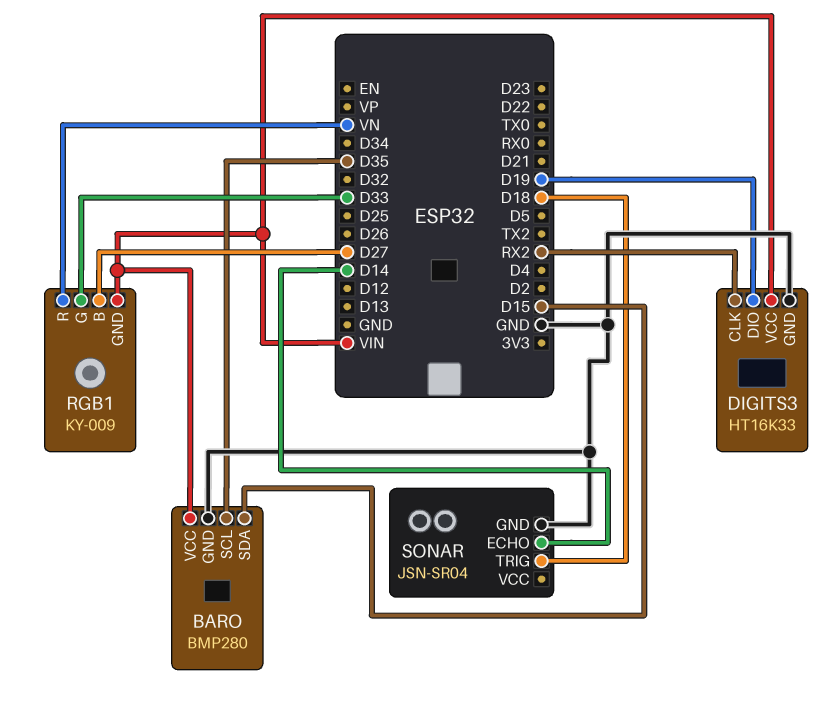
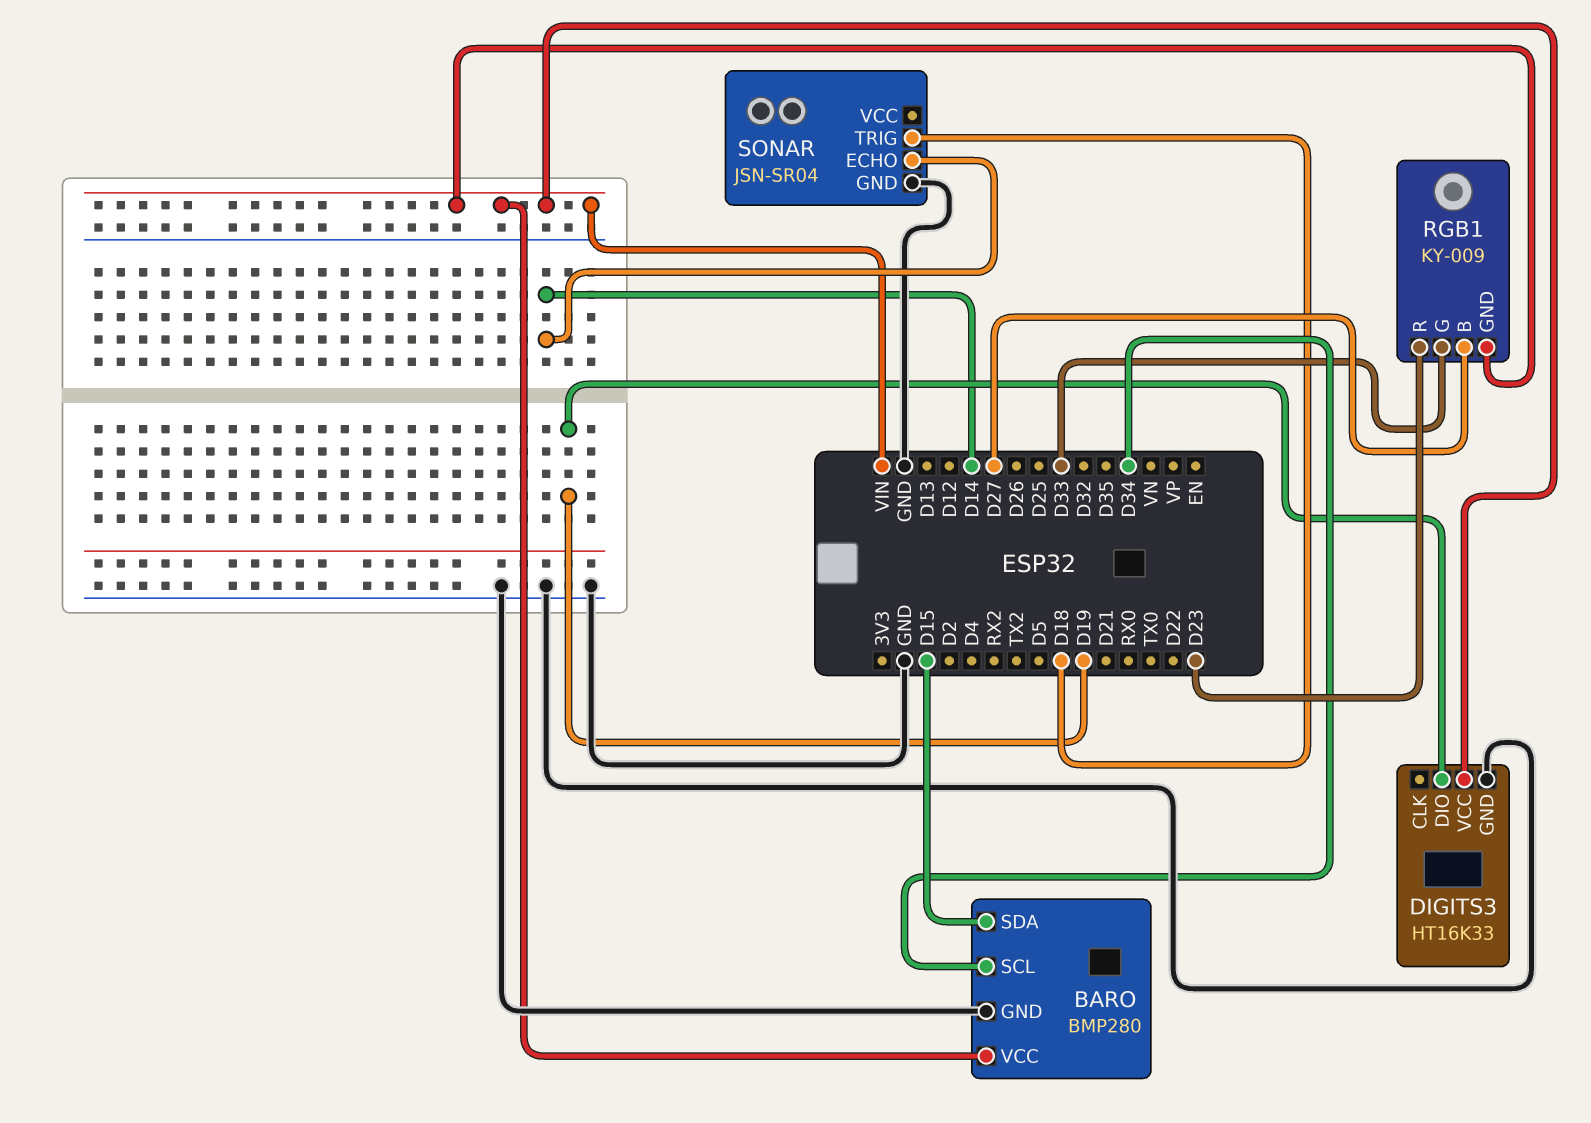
BARO pin SCL: D35 -> D34
DIGITS3 pin CLK: RX2 -> none
RGB1 pin R: VN -> D23

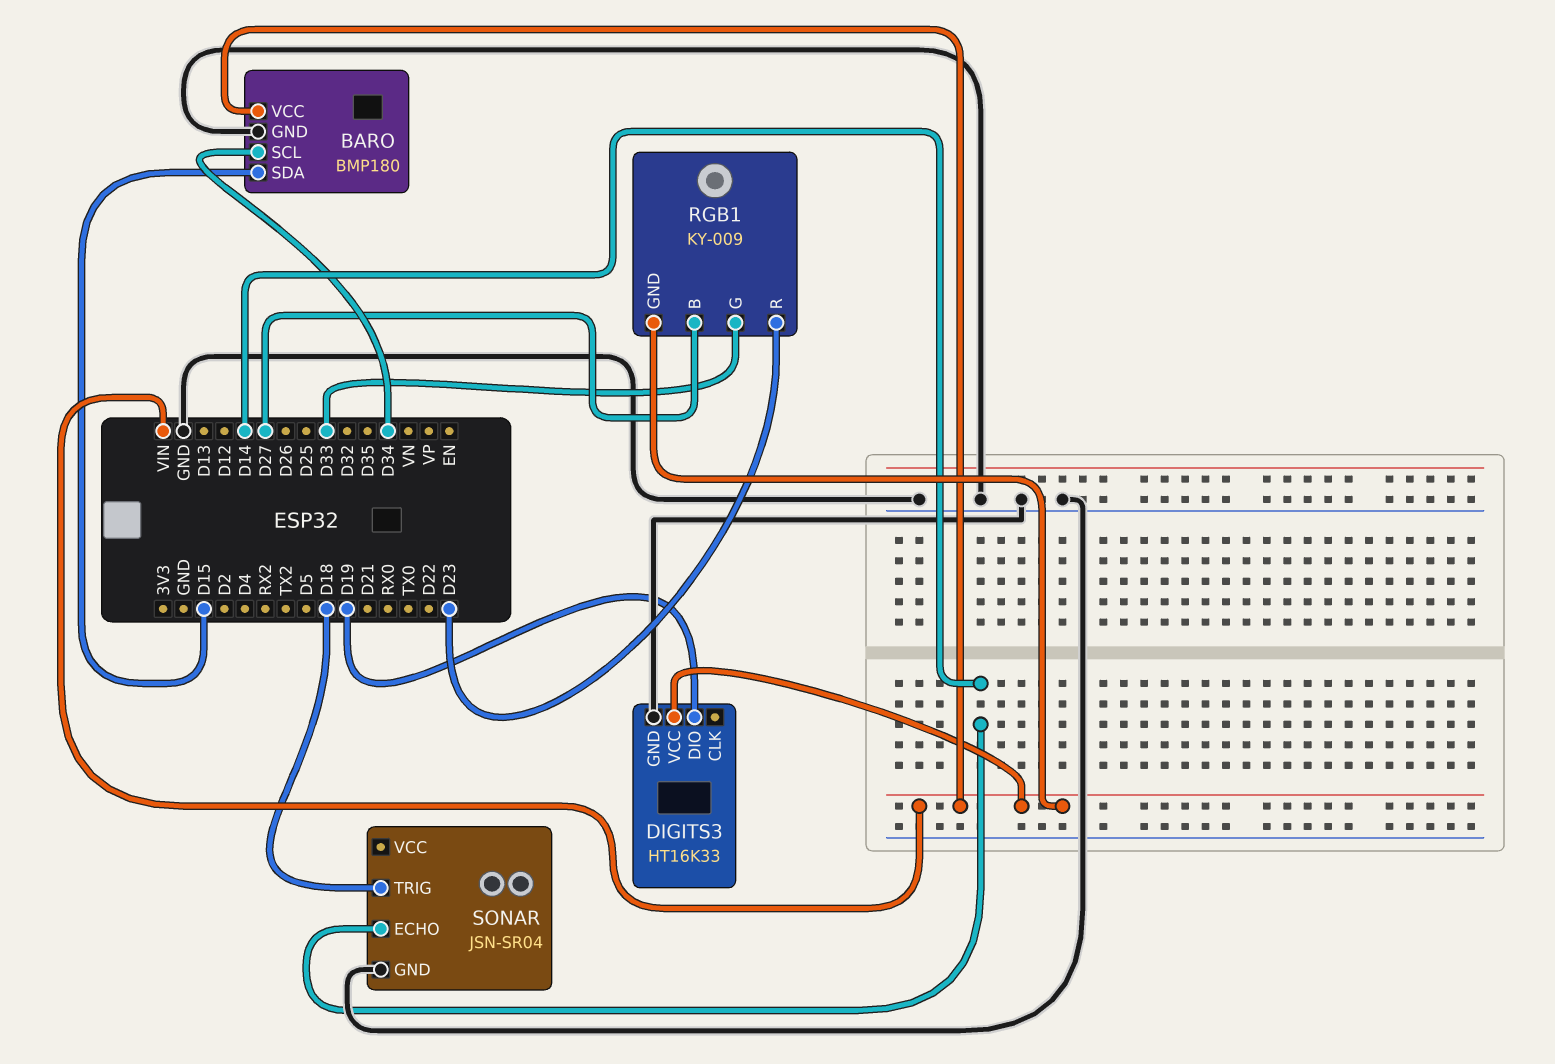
BARO: BMP280 -> BMP180

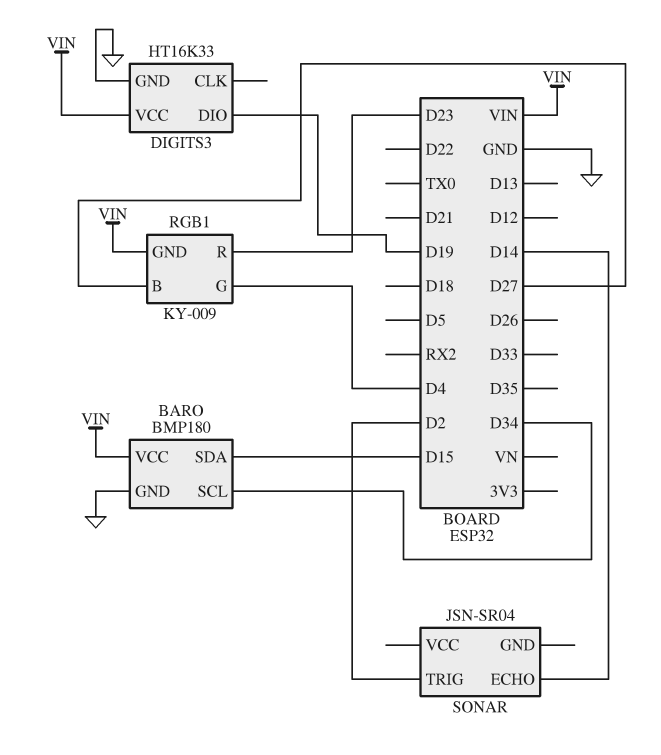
RGB1 pin G: D33 -> D4
SONAR pin GND: GND -> none
SONAR pin TRIG: D18 -> D2

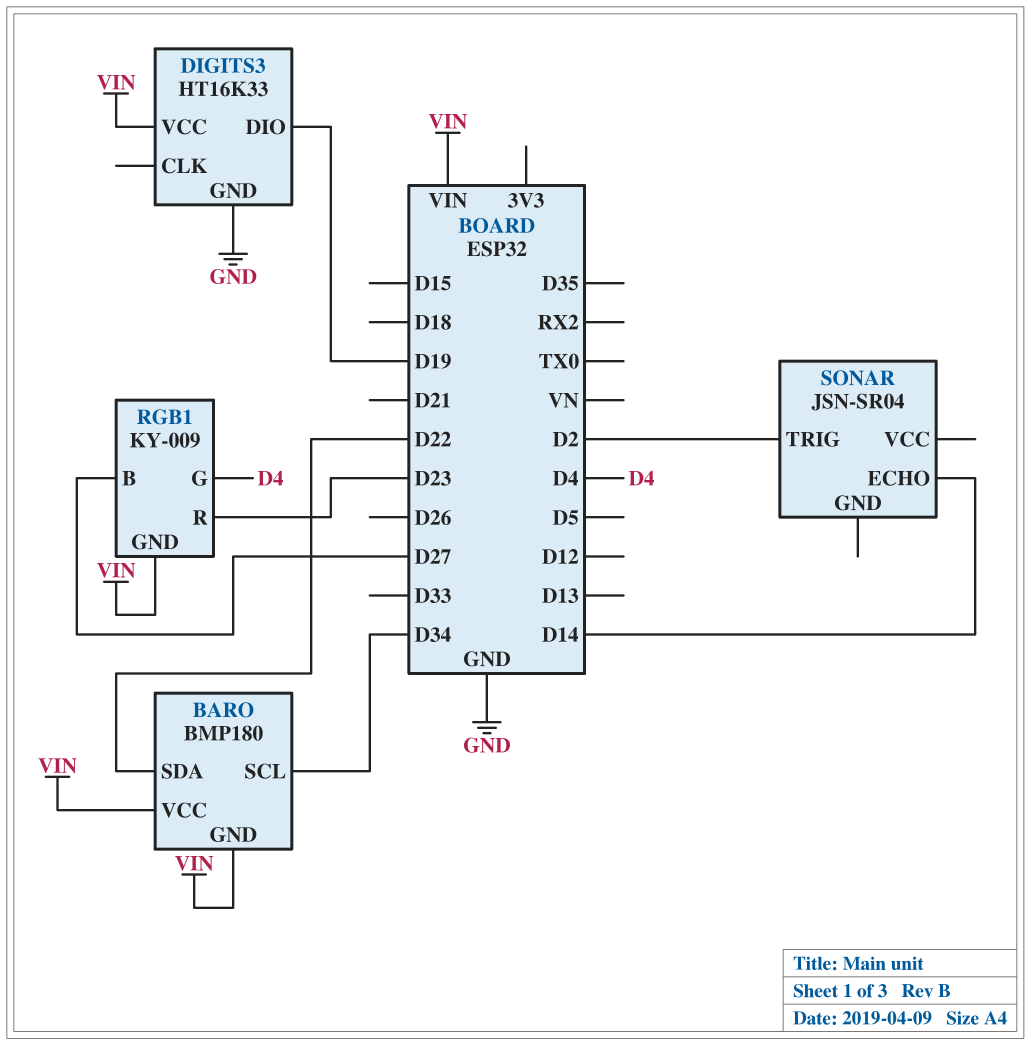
BARO pin GND: GND -> VIN
BARO pin SDA: D15 -> D22

